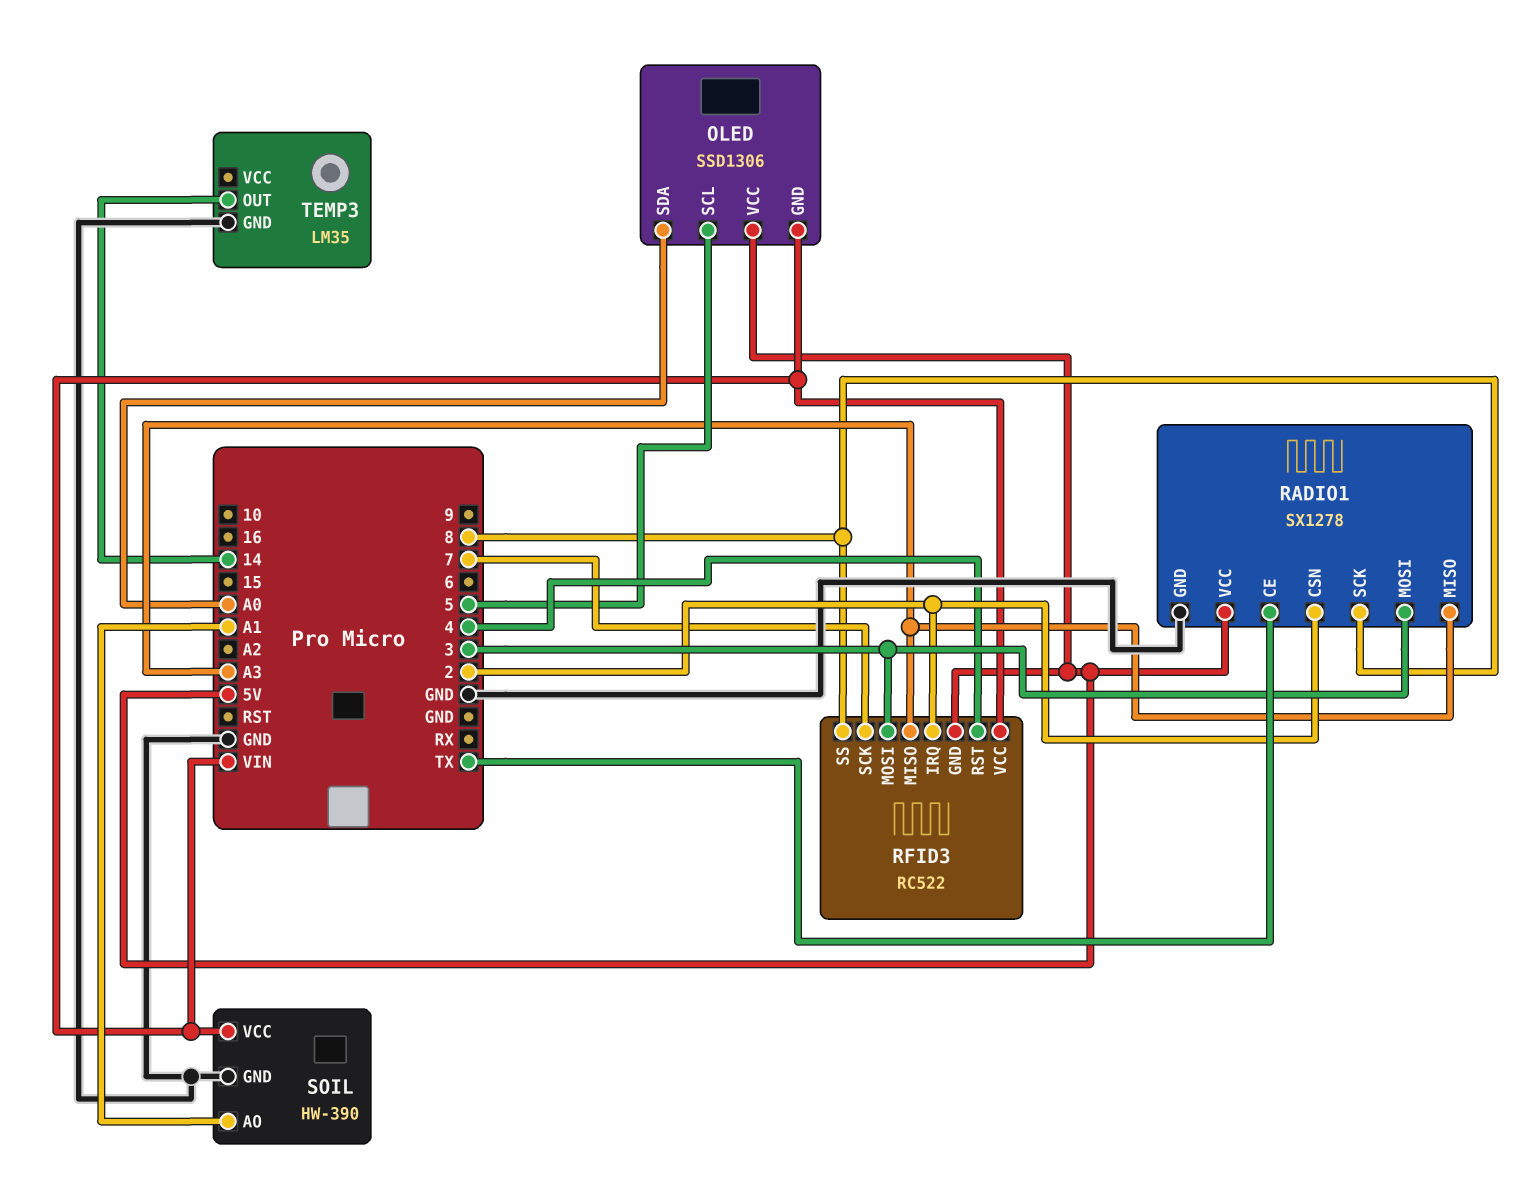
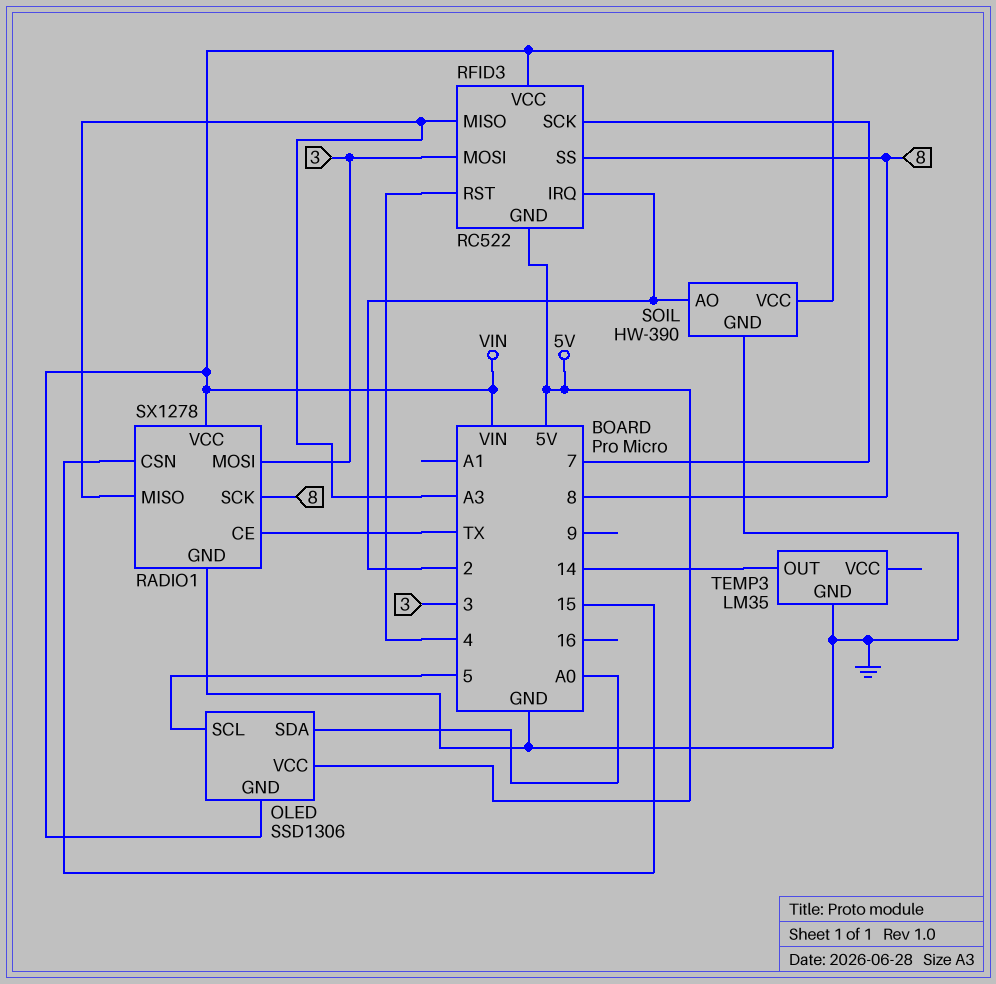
RADIO1 pin CSN: 2 -> 15
RADIO1 pin VCC: 5V -> VIN
SOIL pin AO: A1 -> 2

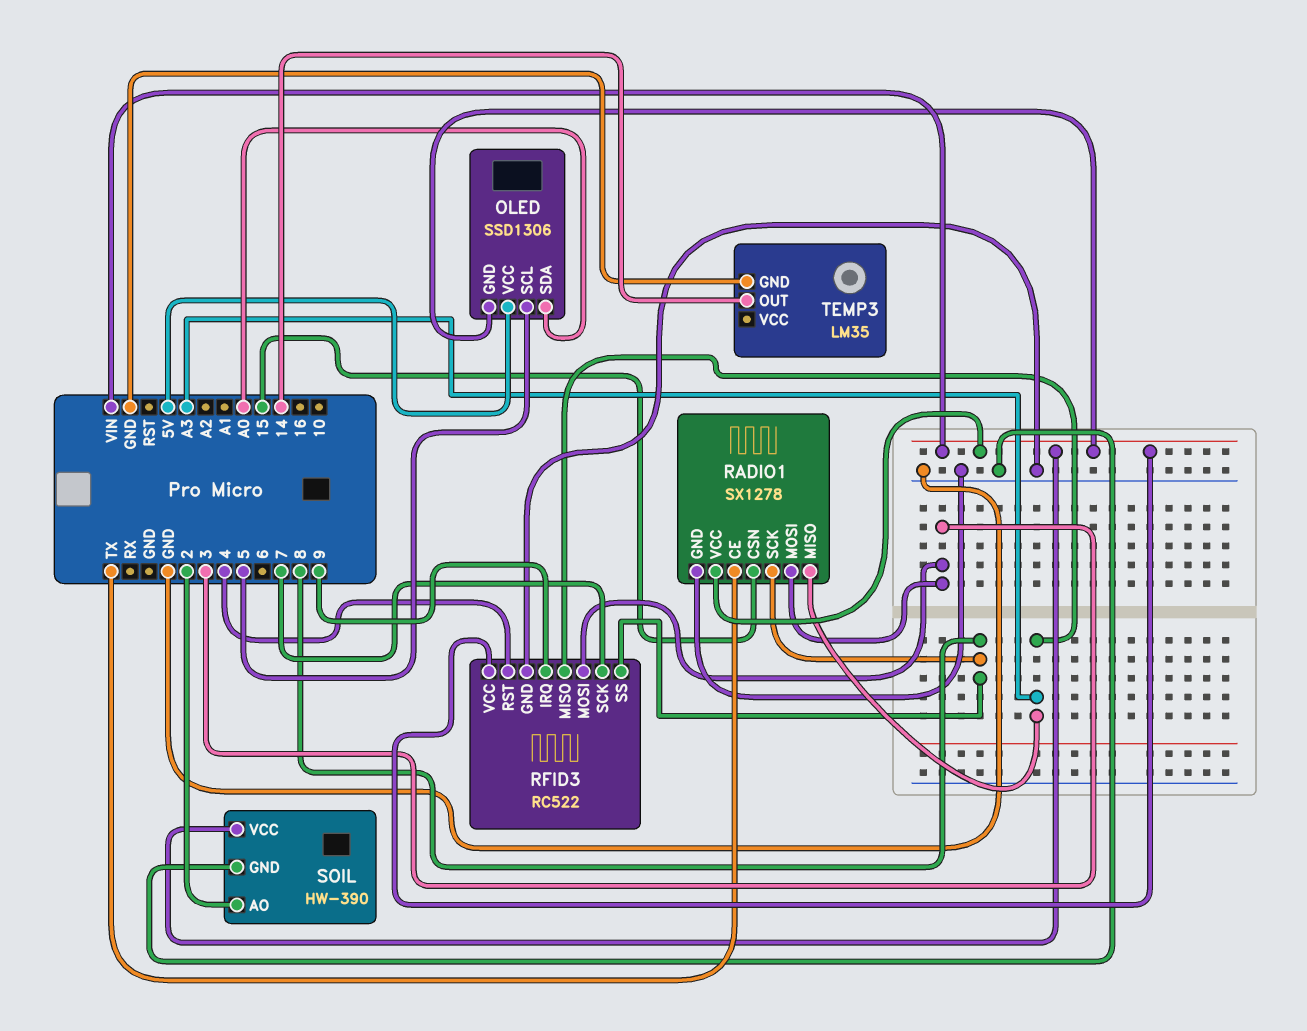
RFID3 pin GND: 5V -> GND
RFID3 pin IRQ: 2 -> 9

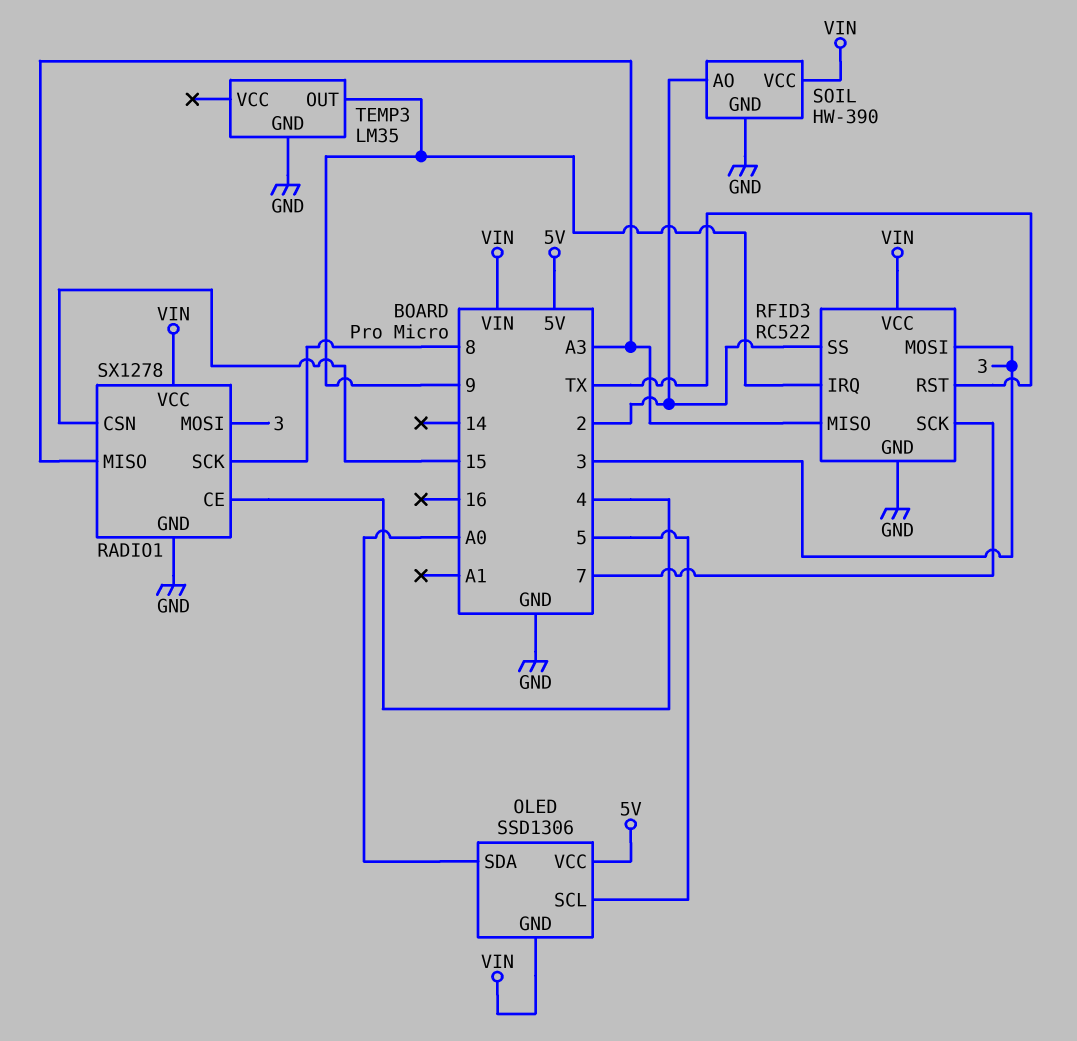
RADIO1 pin CE: TX -> 4
RFID3 pin RST: 4 -> TX
RFID3 pin SS: 8 -> 2
TEMP3 pin OUT: 14 -> 9

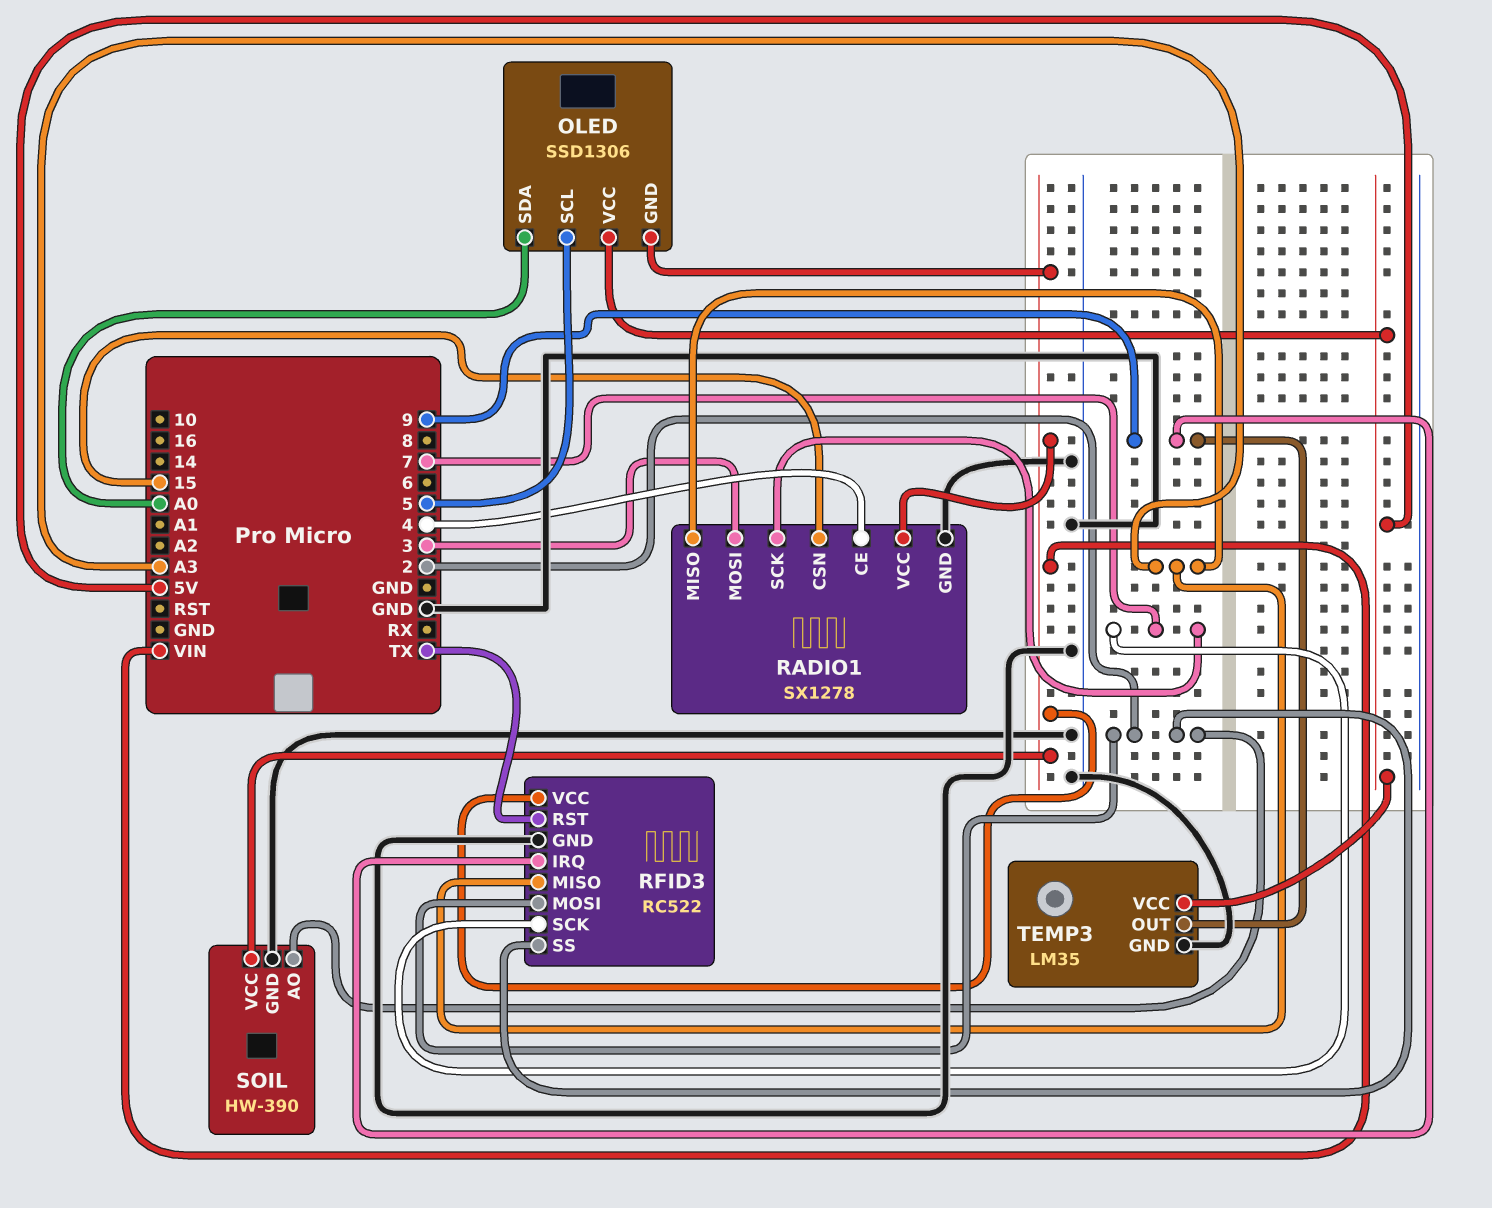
RADIO1 pin SCK: 8 -> 7
RFID3 pin MOSI: 3 -> 2
TEMP3 pin VCC: none -> 5V

